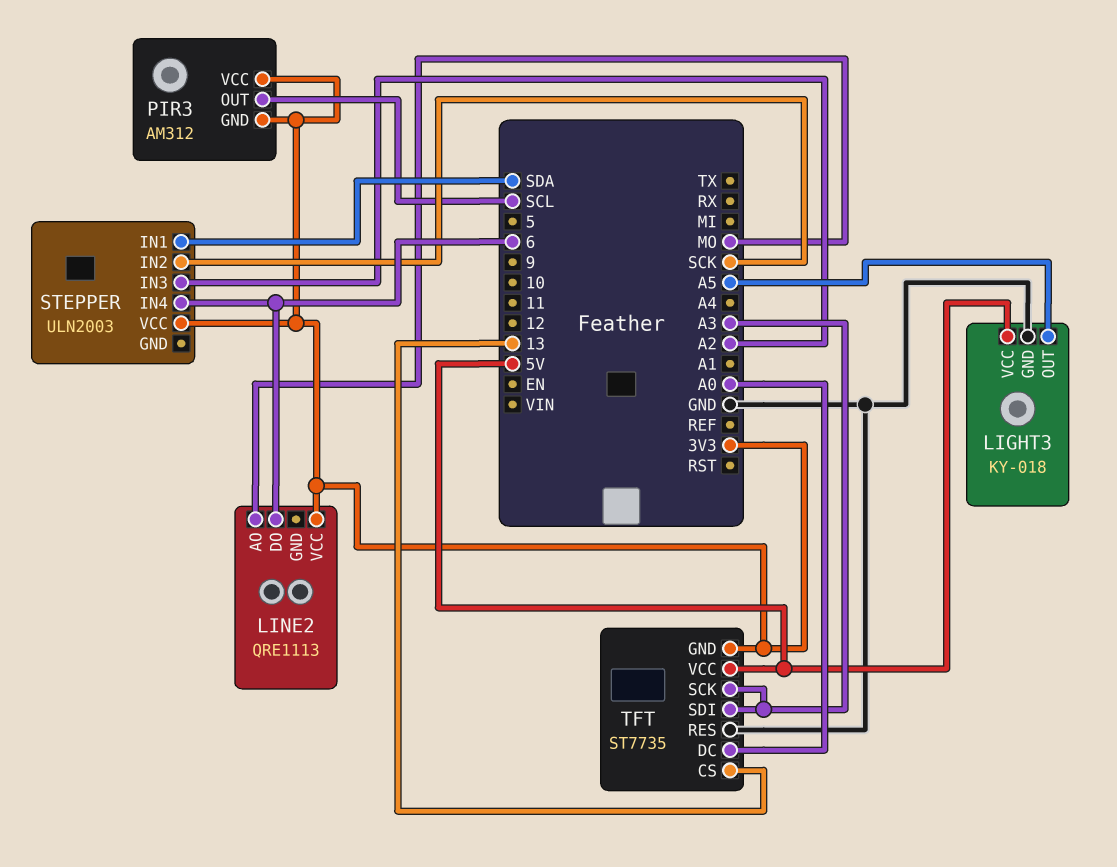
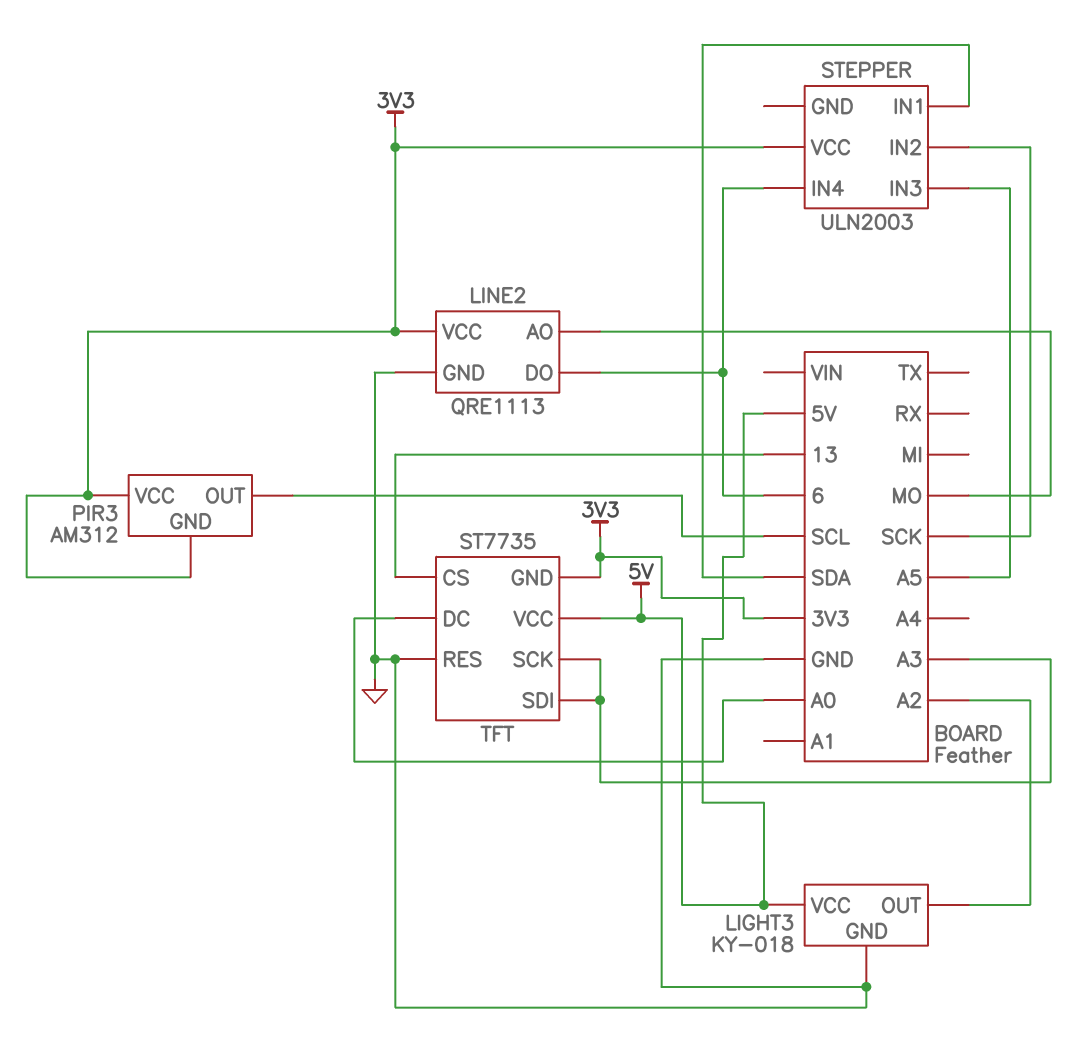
LIGHT3 pin OUT: A5 -> A2
LINE2 pin GND: none -> GND
STEPPER pin IN3: A2 -> A5

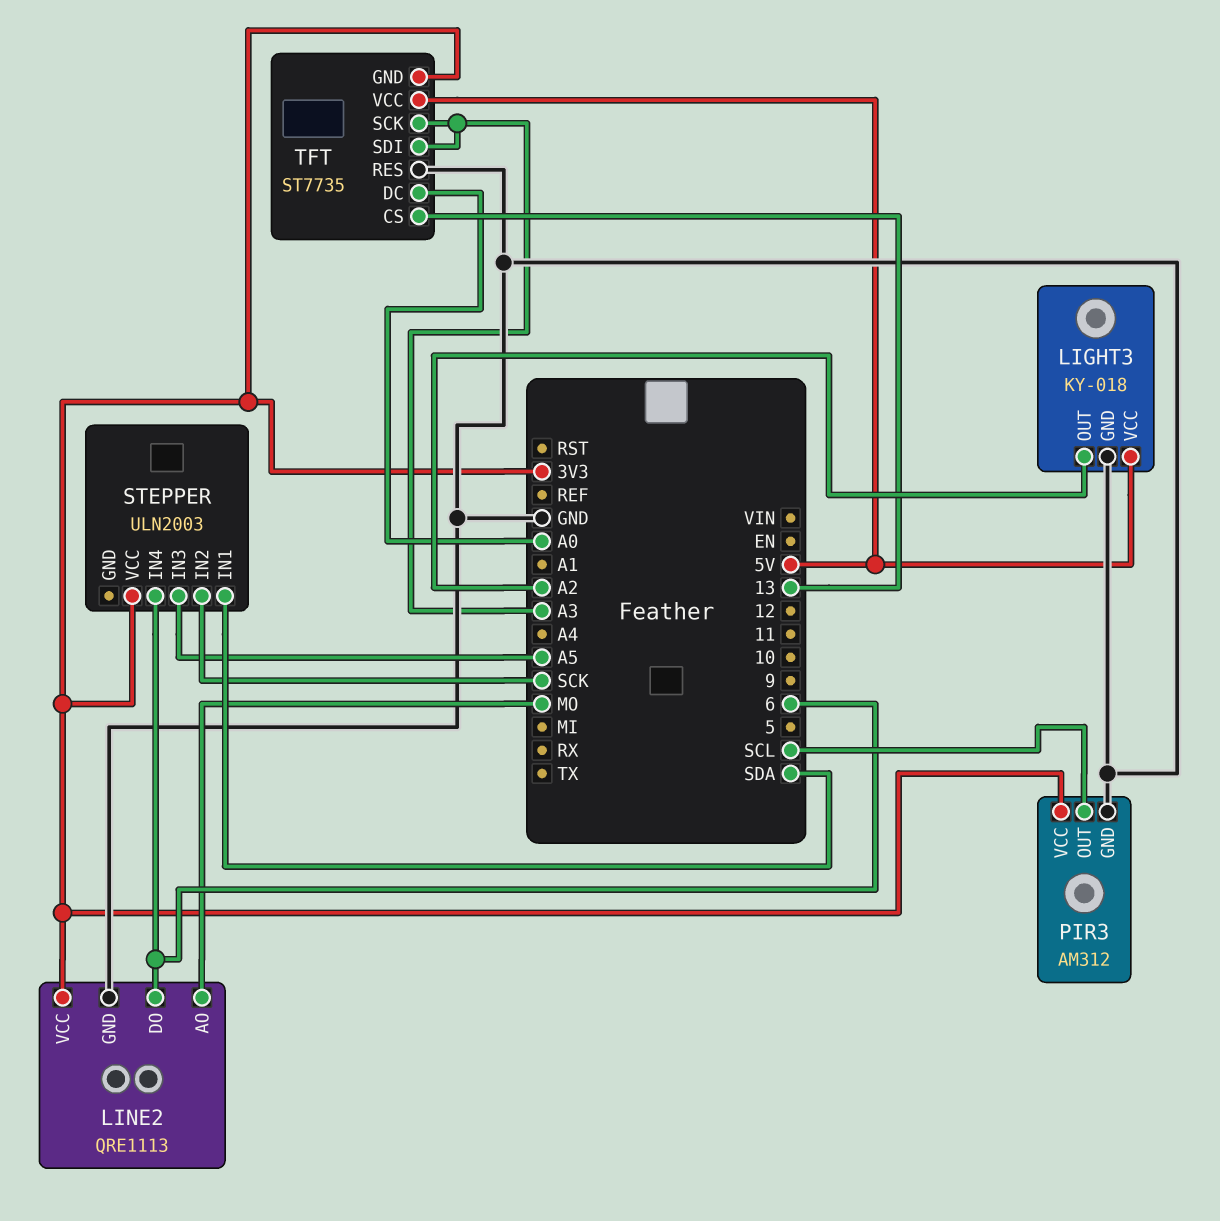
PIR3 pin GND: 3V3 -> GND

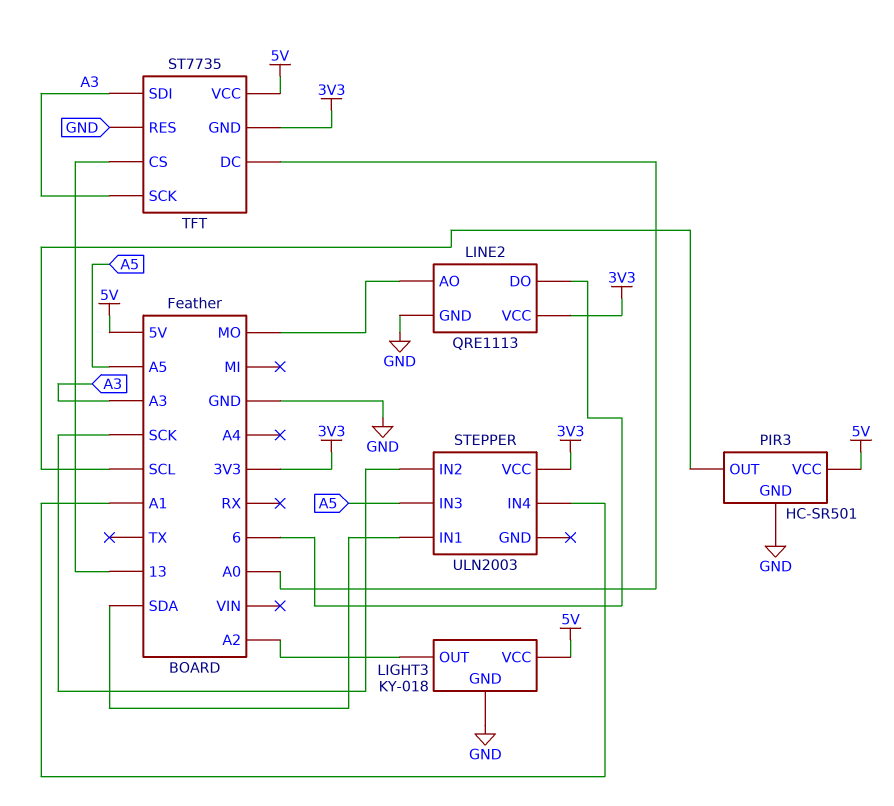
PIR3: AM312 -> HC-SR501
PIR3 pin VCC: 3V3 -> 5V
STEPPER pin IN4: 6 -> A1

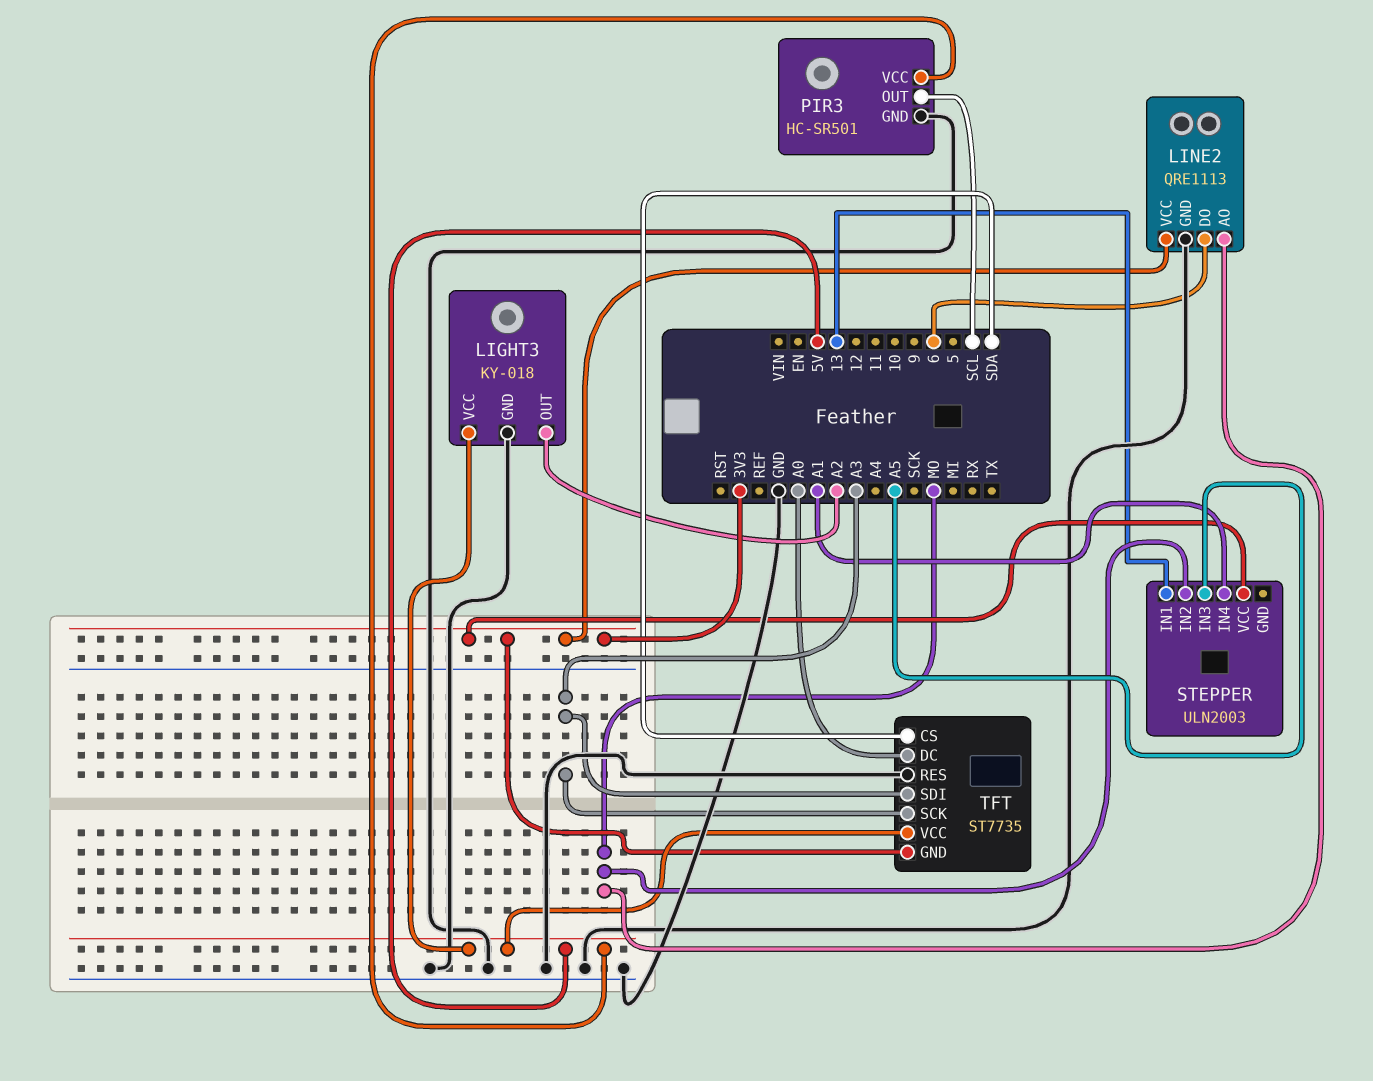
STEPPER pin IN1: SDA -> 13
STEPPER pin IN2: SCK -> MO
TFT pin CS: 13 -> SDA

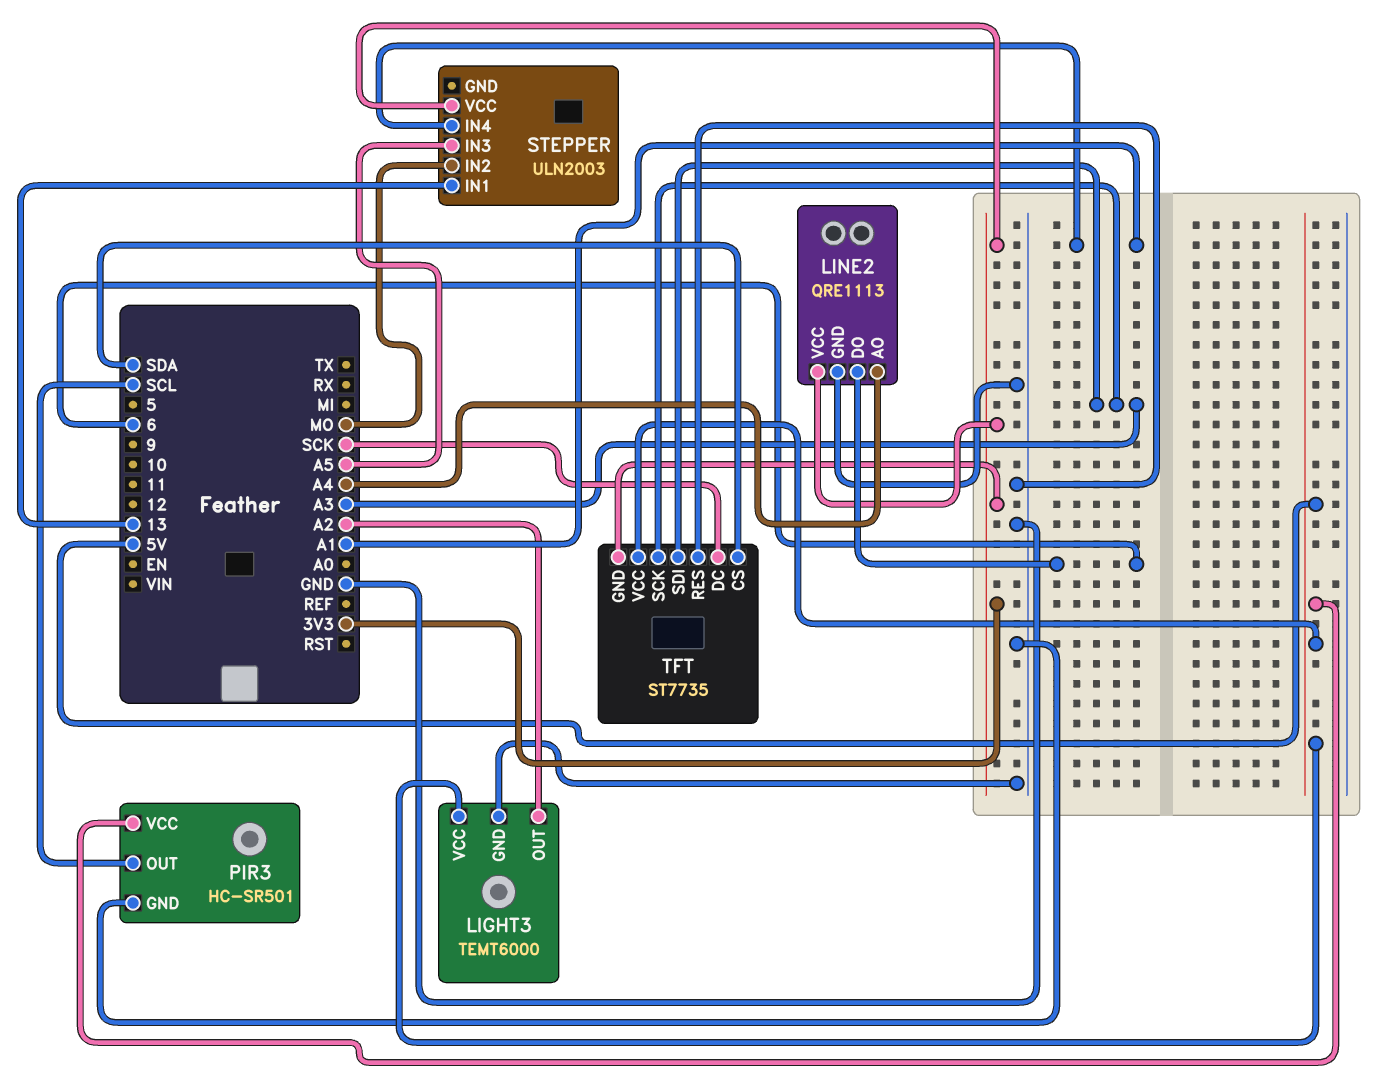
LIGHT3: KY-018 -> TEMT6000
LINE2 pin AO: MO -> A4
TFT pin DC: A0 -> SCK

